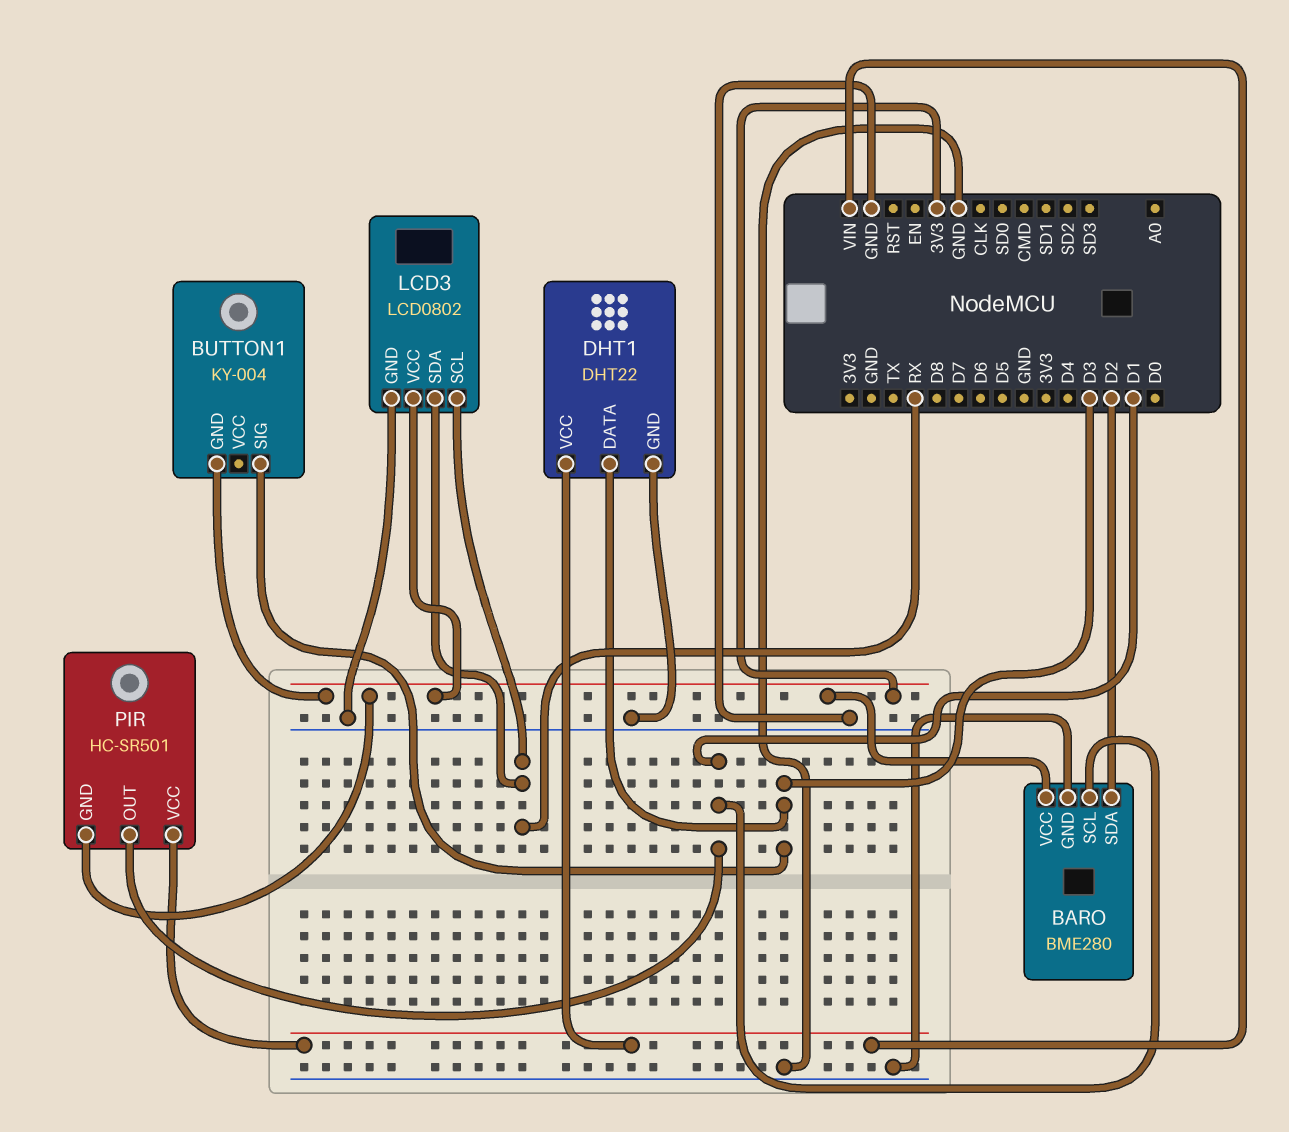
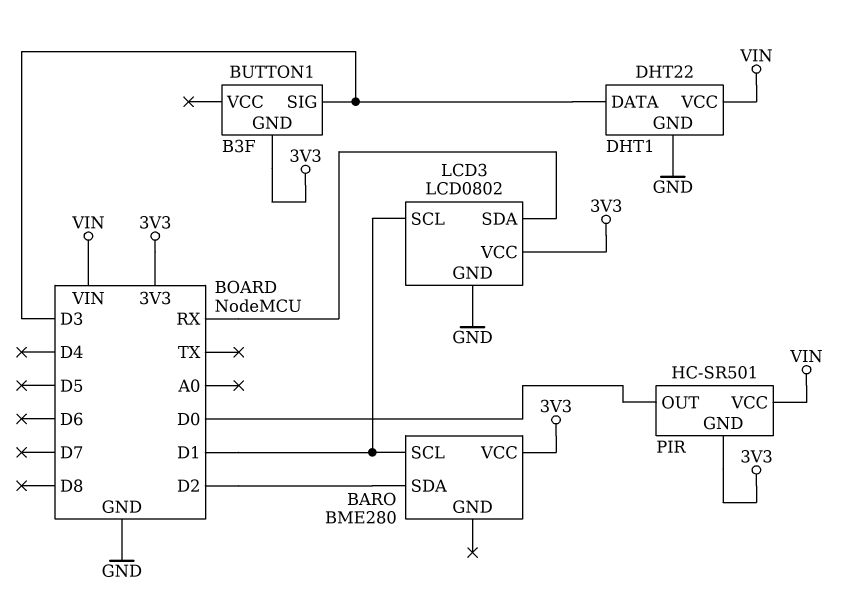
BARO pin GND: GND -> none
BUTTON1: KY-004 -> B3F
LCD3 pin SCL: RX -> D1
PIR pin OUT: D1 -> D0

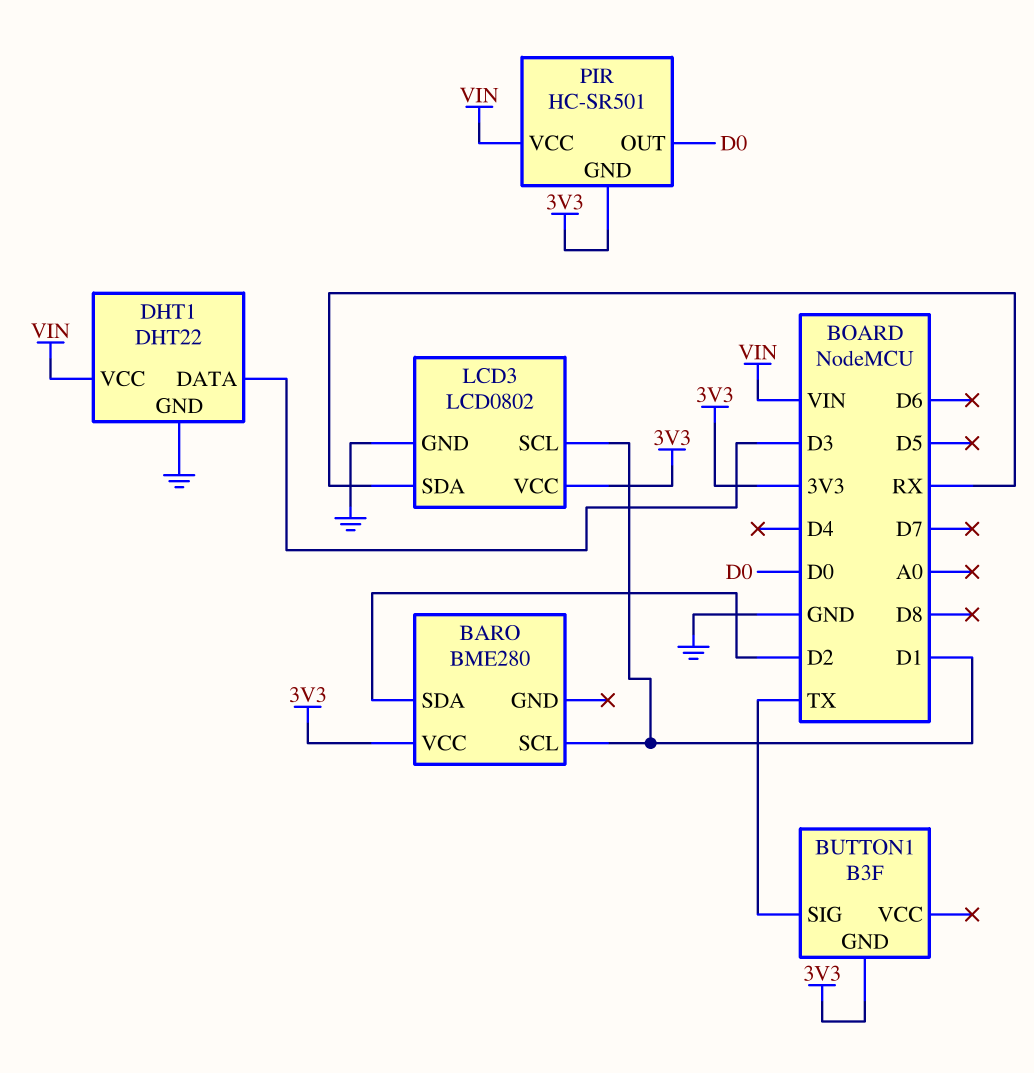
BUTTON1 pin SIG: D3 -> TX

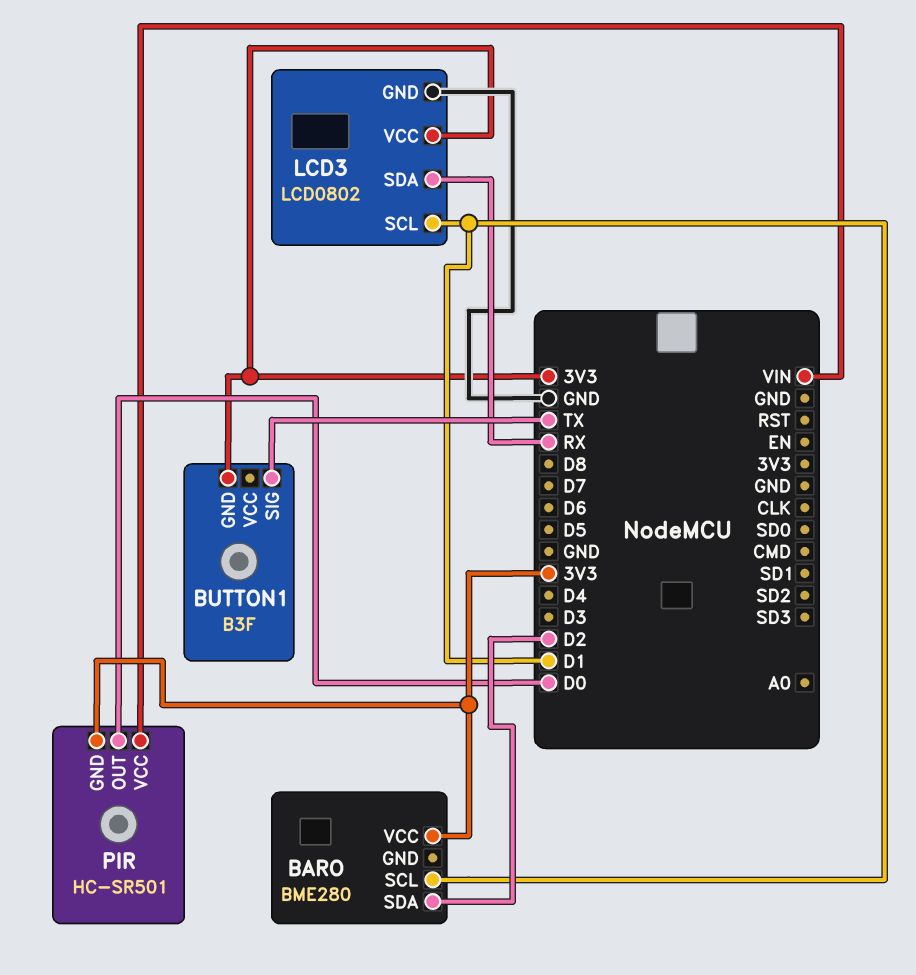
DHT1: DHT22 -> none
DHT1 pin DATA: D3 -> none
DHT1 pin GND: GND -> none
DHT1 pin VCC: VIN -> none

